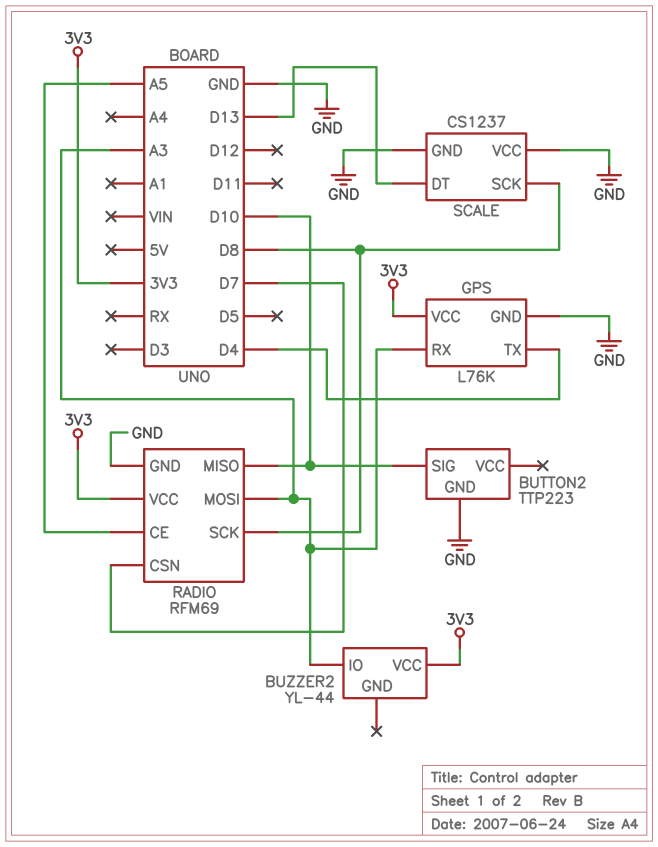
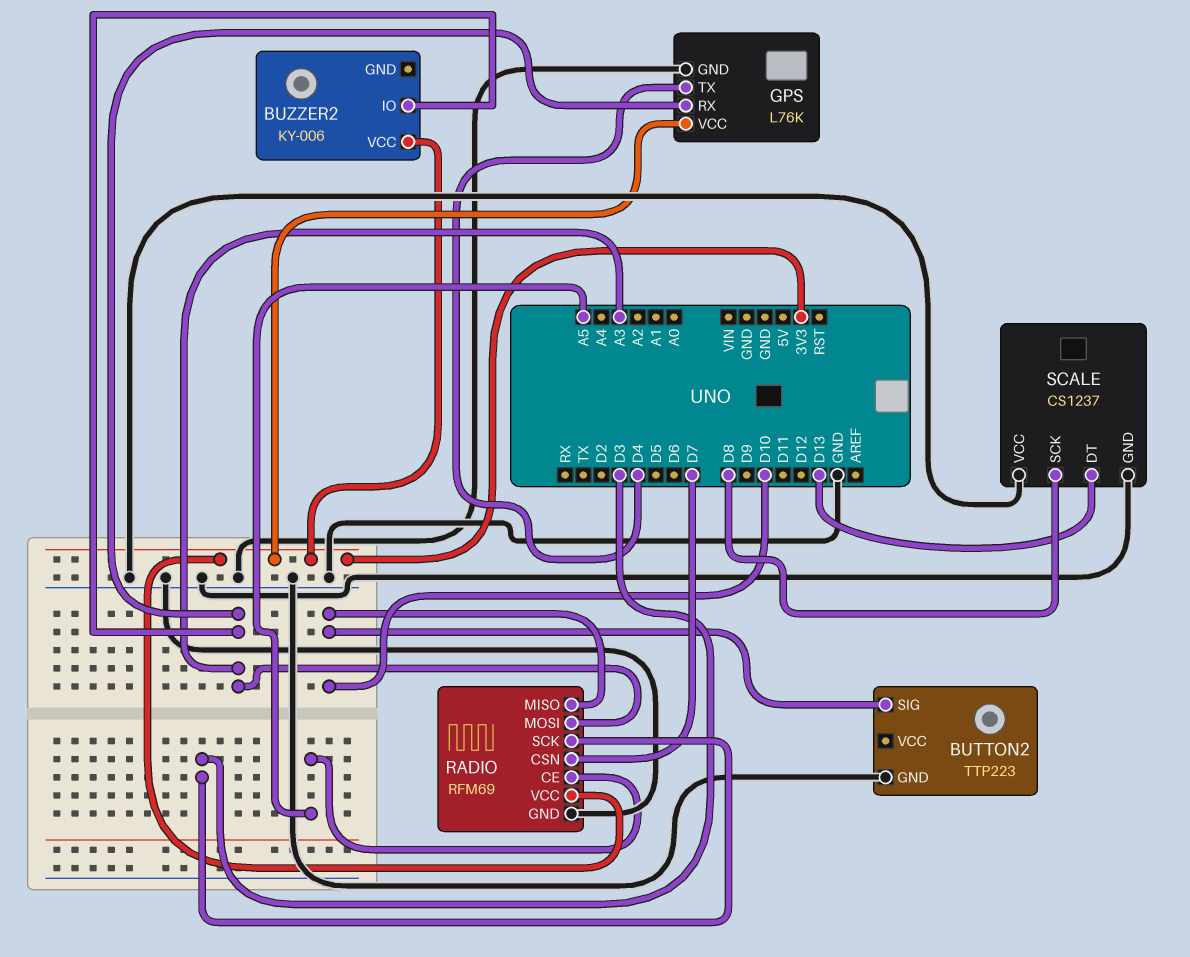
BUZZER2: YL-44 -> KY-006
RADIO pin SCK: D8 -> D3

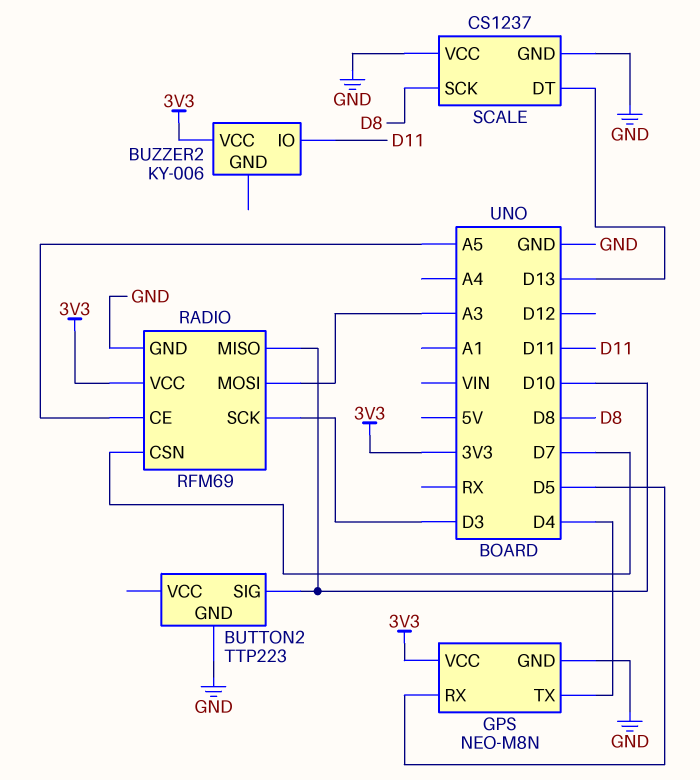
BUZZER2 pin IO: A3 -> D11
GPS: L76K -> NEO-M8N
GPS pin RX: A3 -> D5

